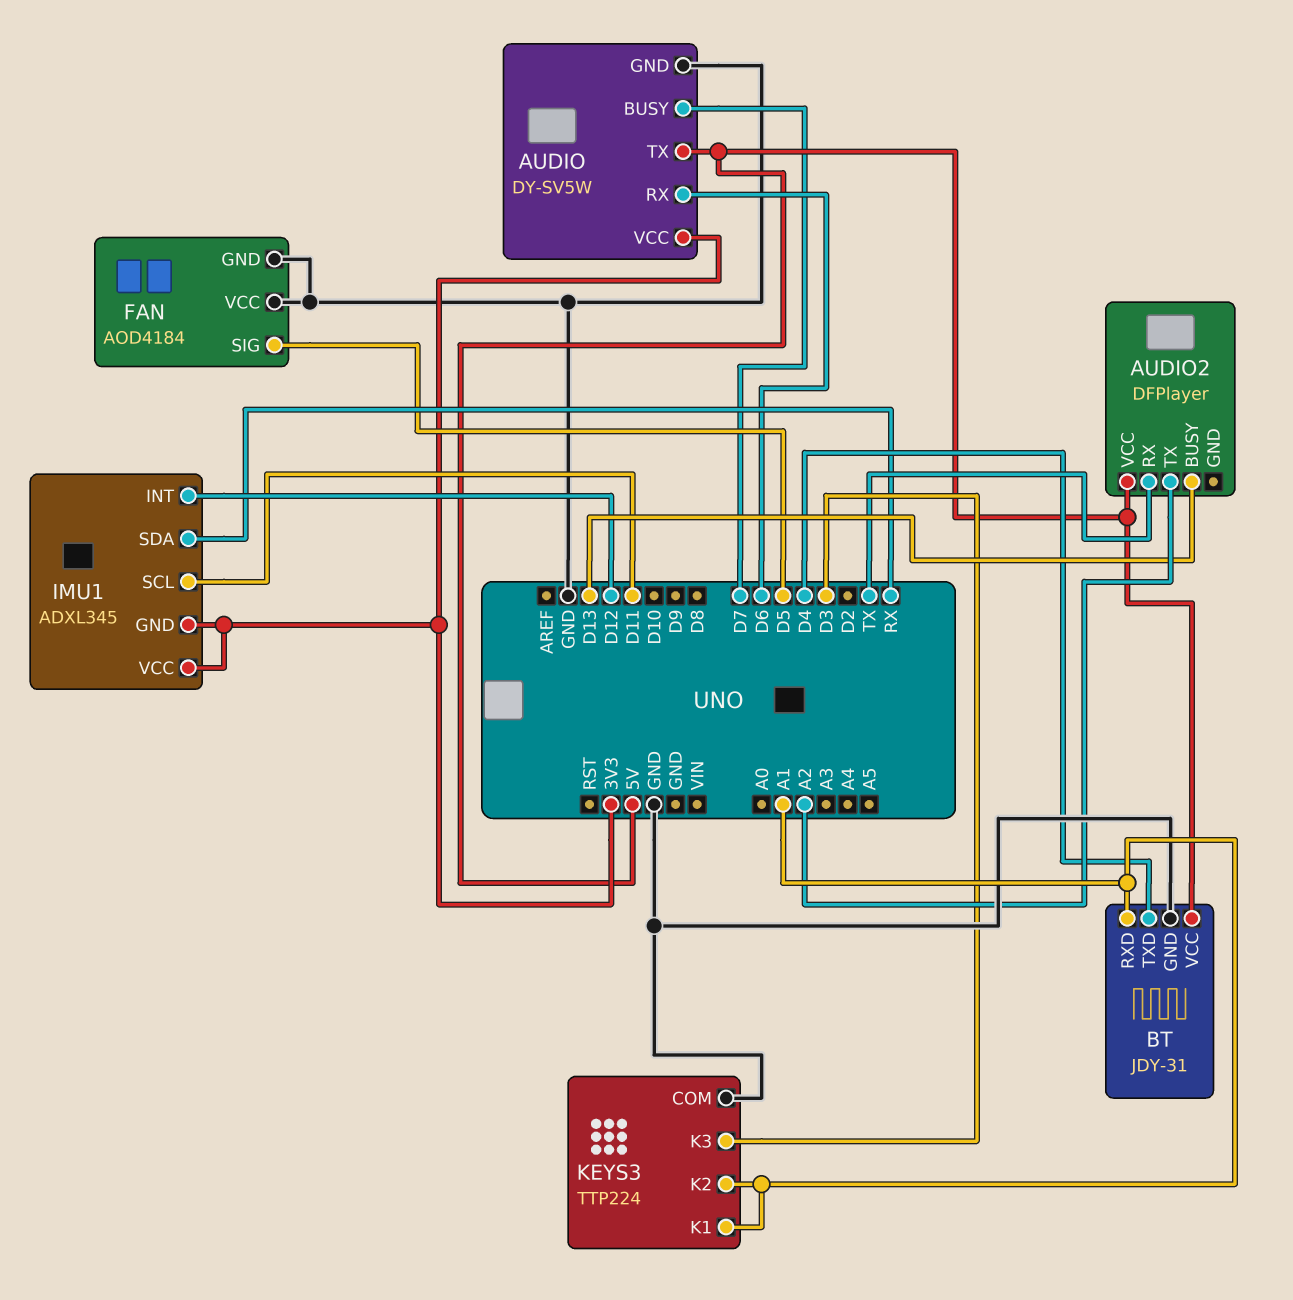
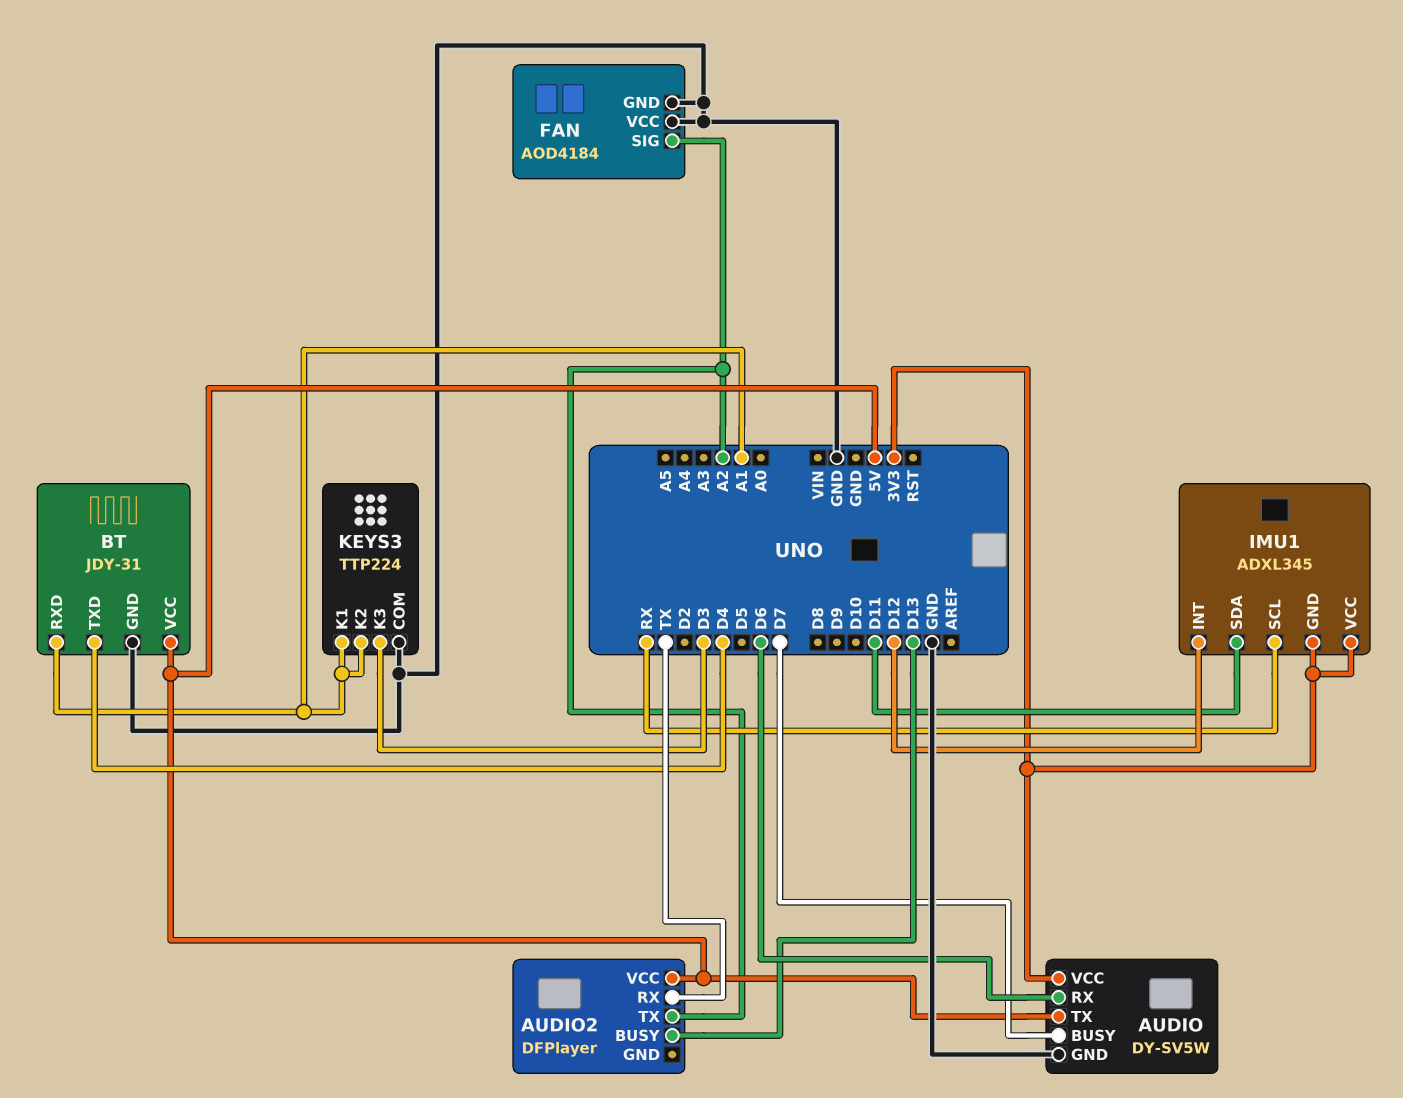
FAN pin SIG: D5 -> A2
IMU1 pin SCL: D11 -> RX
IMU1 pin SDA: RX -> D11

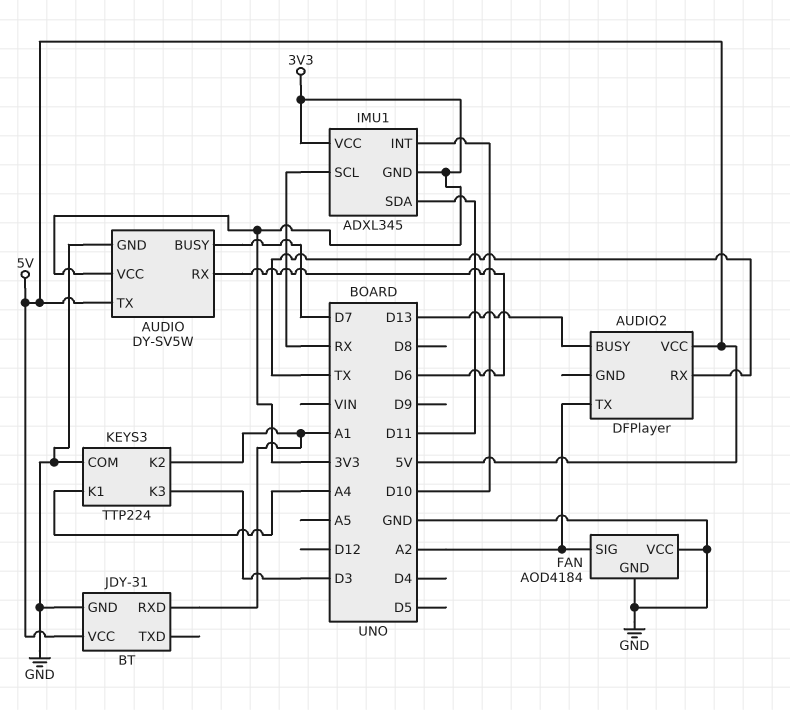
BT pin TXD: D4 -> none
IMU1 pin INT: D12 -> D10
KEYS3 pin K1: A1 -> A4

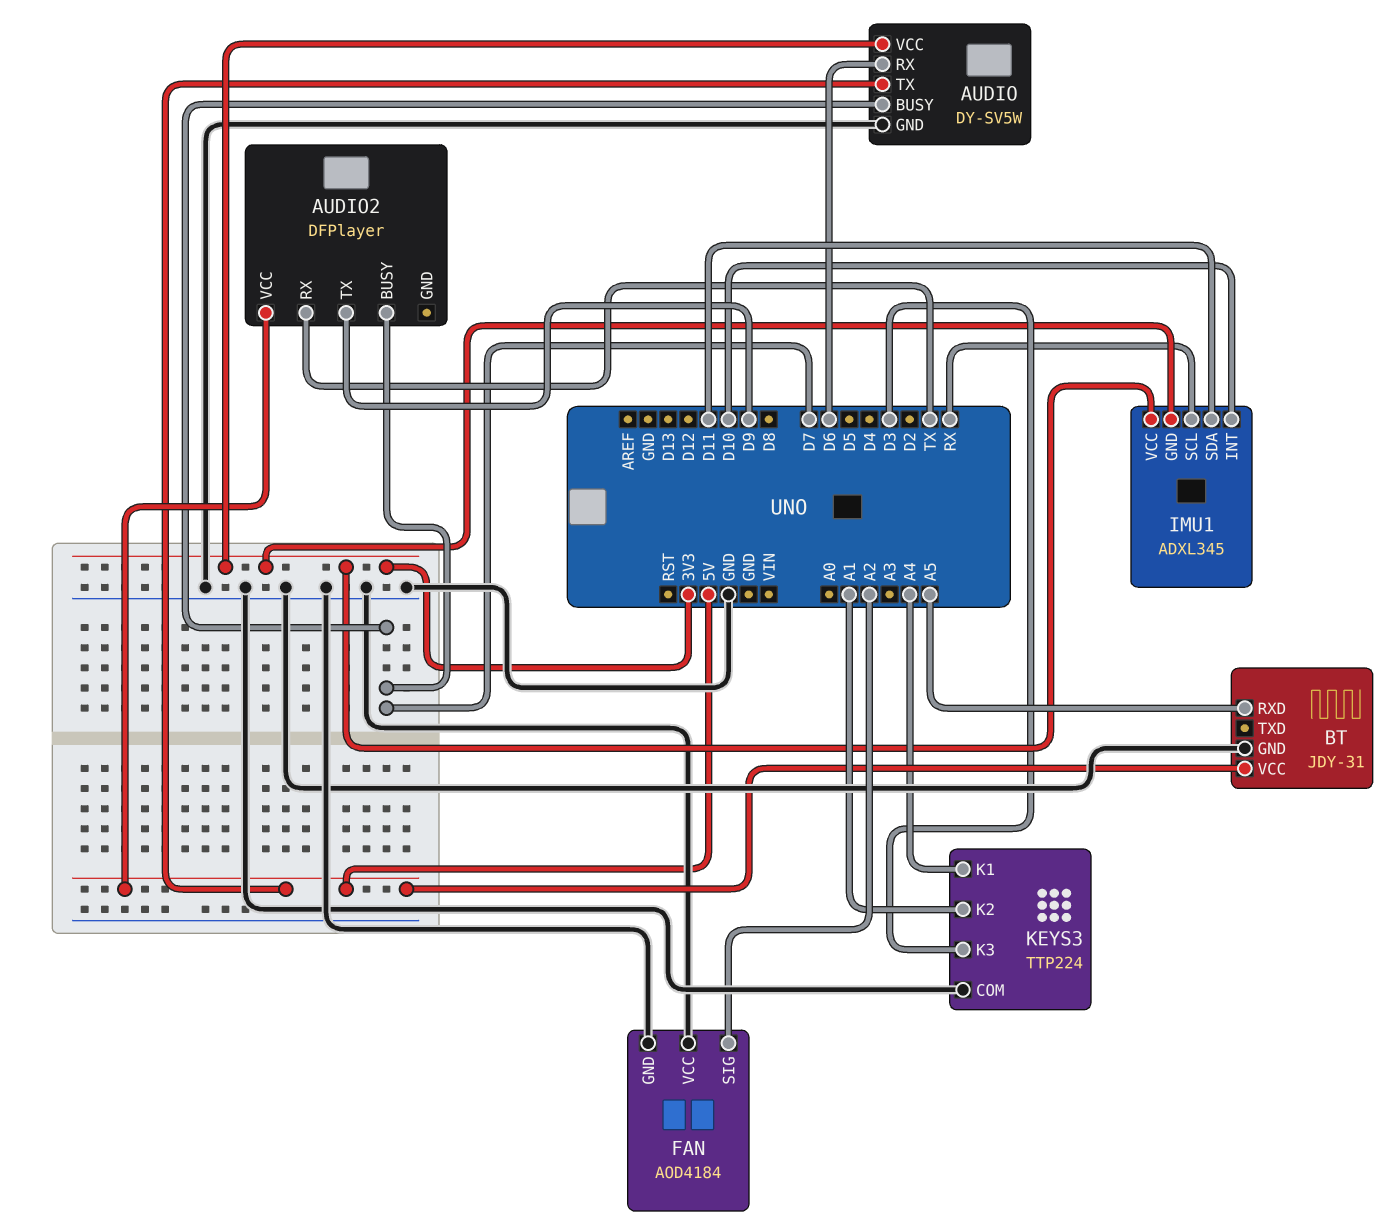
AUDIO2 pin BUSY: D13 -> D7
AUDIO2 pin TX: A2 -> D9
BT pin RXD: A1 -> A5

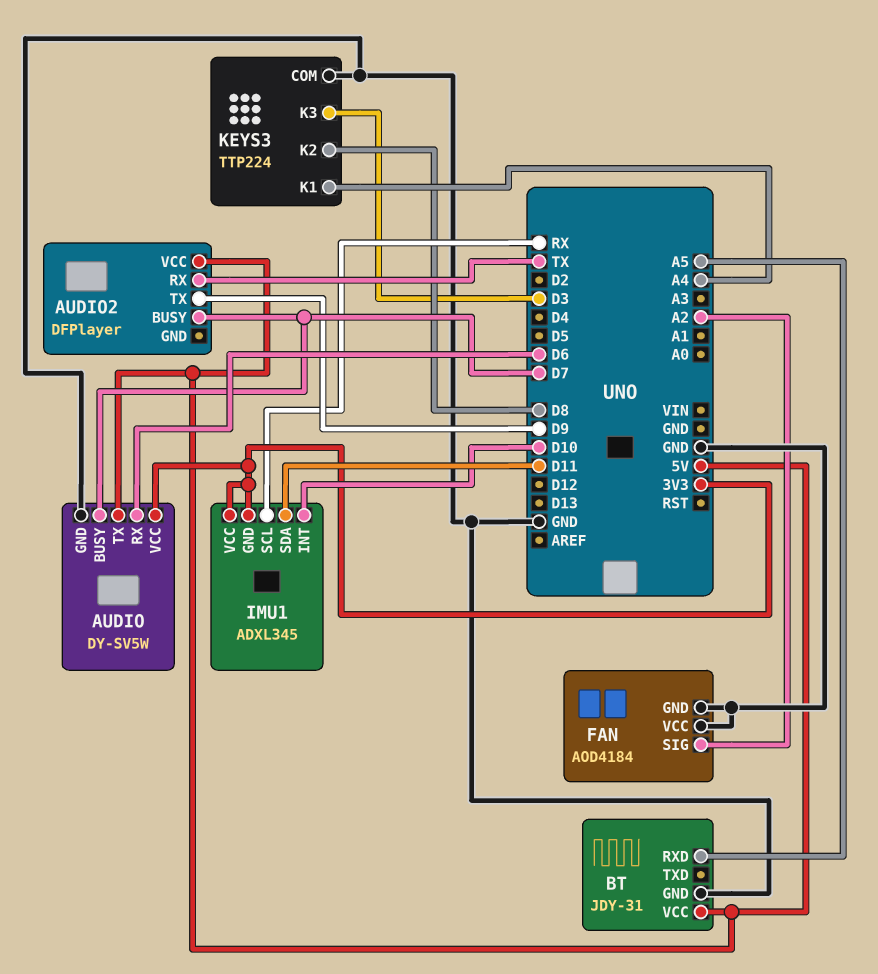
KEYS3 pin K2: A1 -> D8

